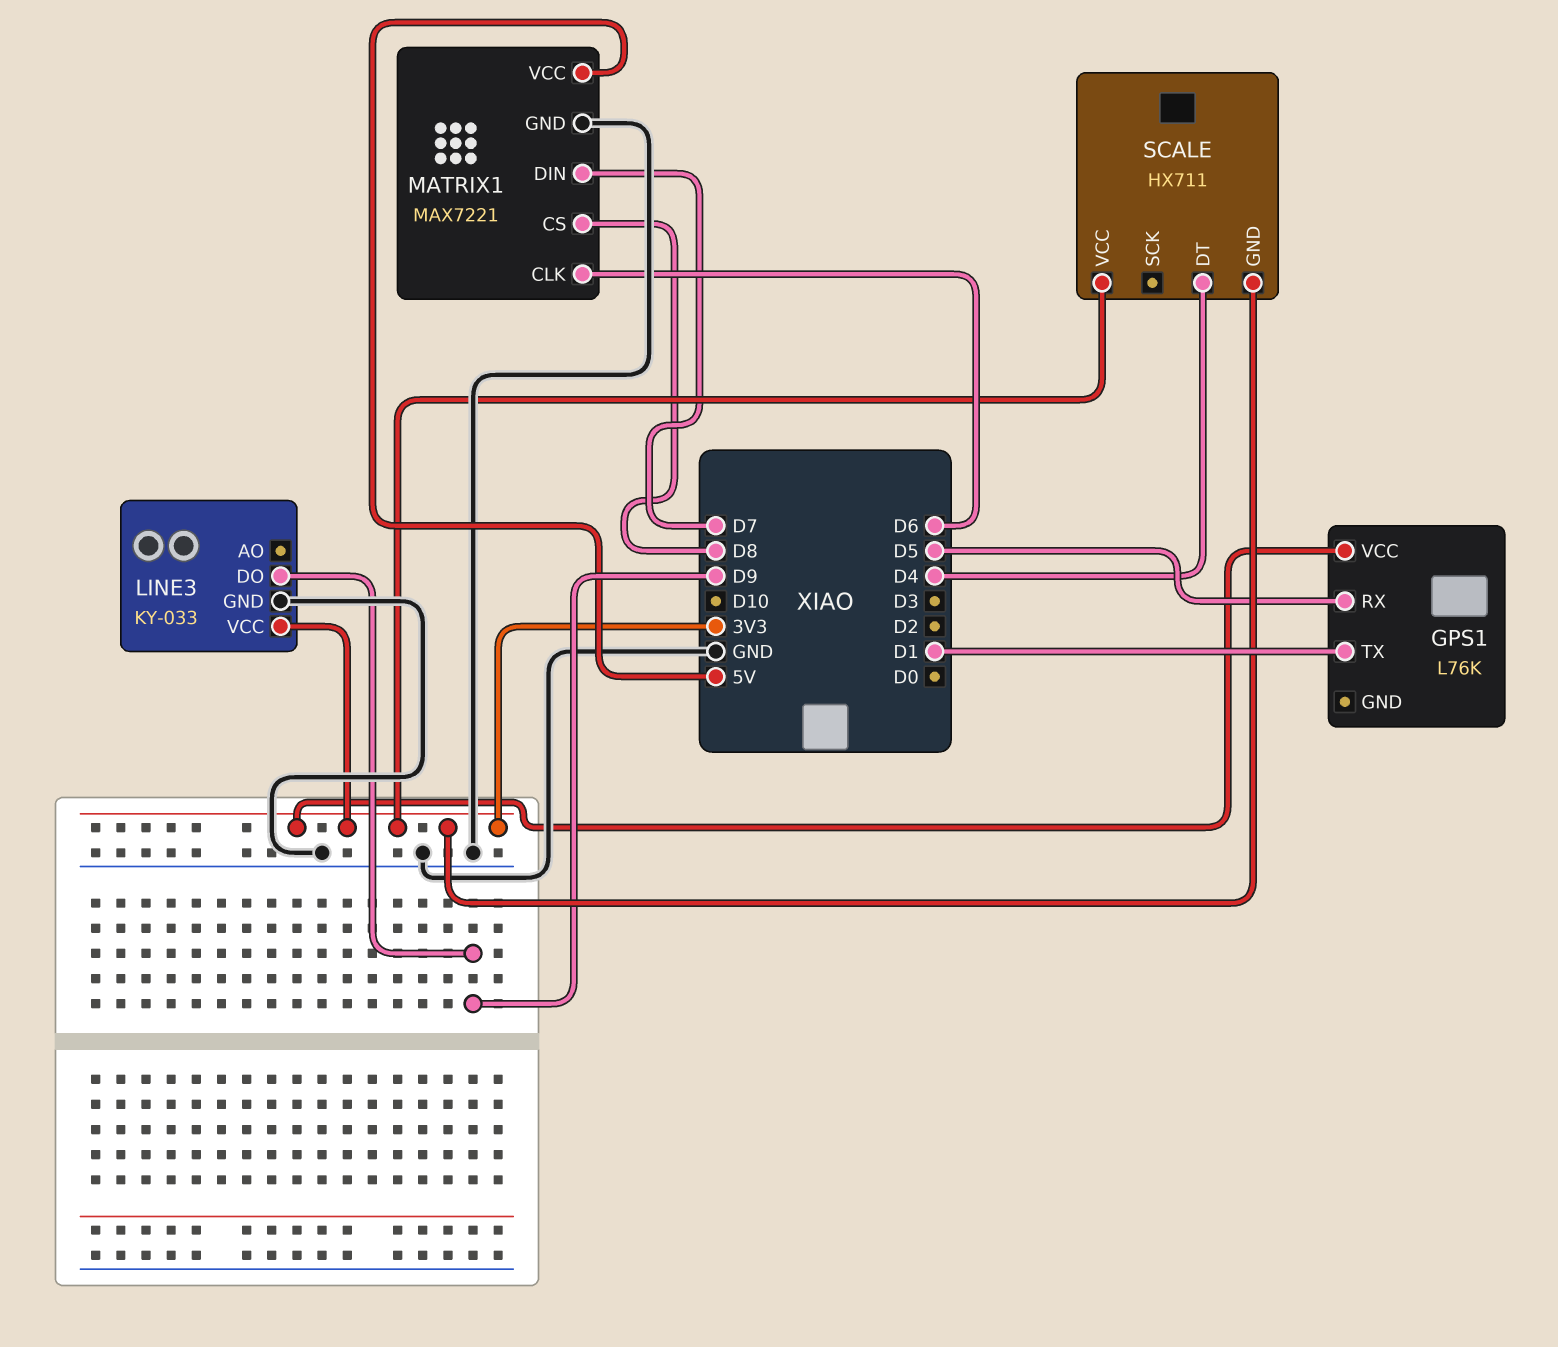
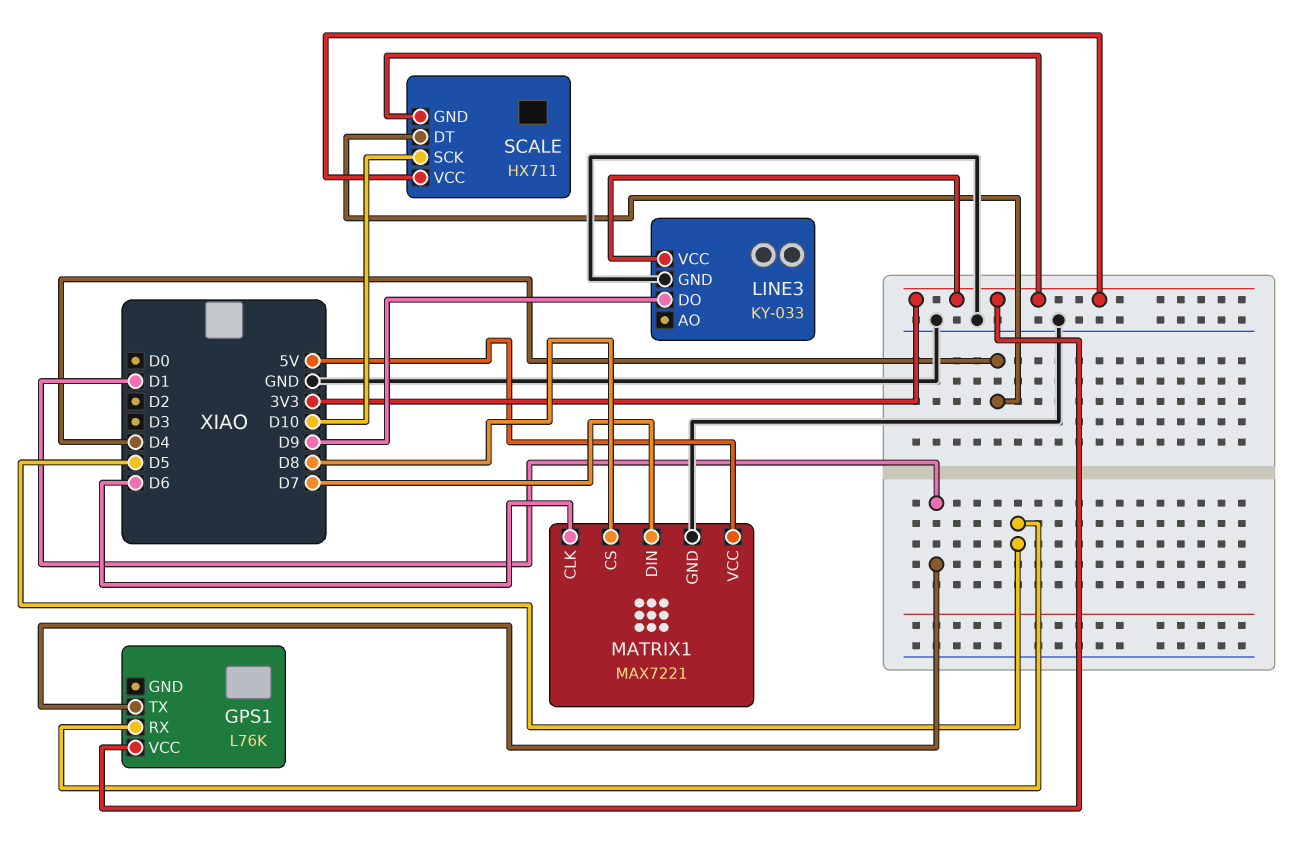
SCALE pin SCK: none -> D10

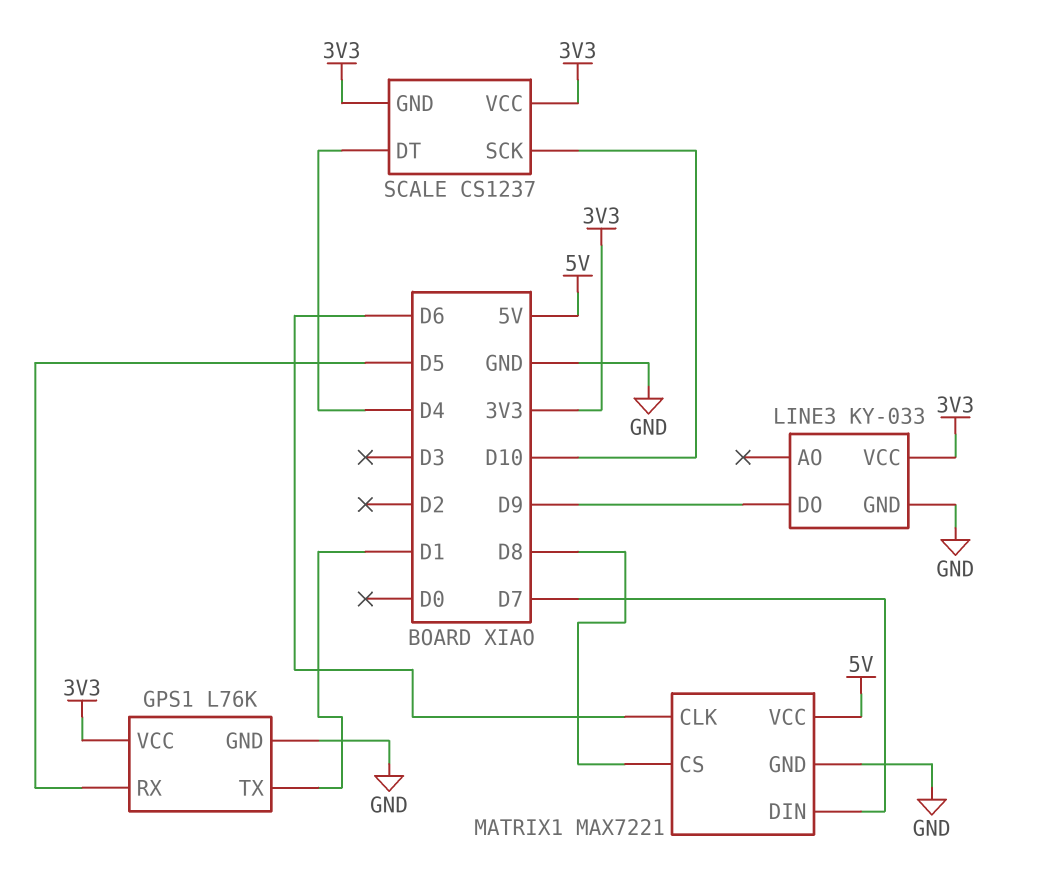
GPS1 pin GND: none -> GND
SCALE: HX711 -> CS1237

